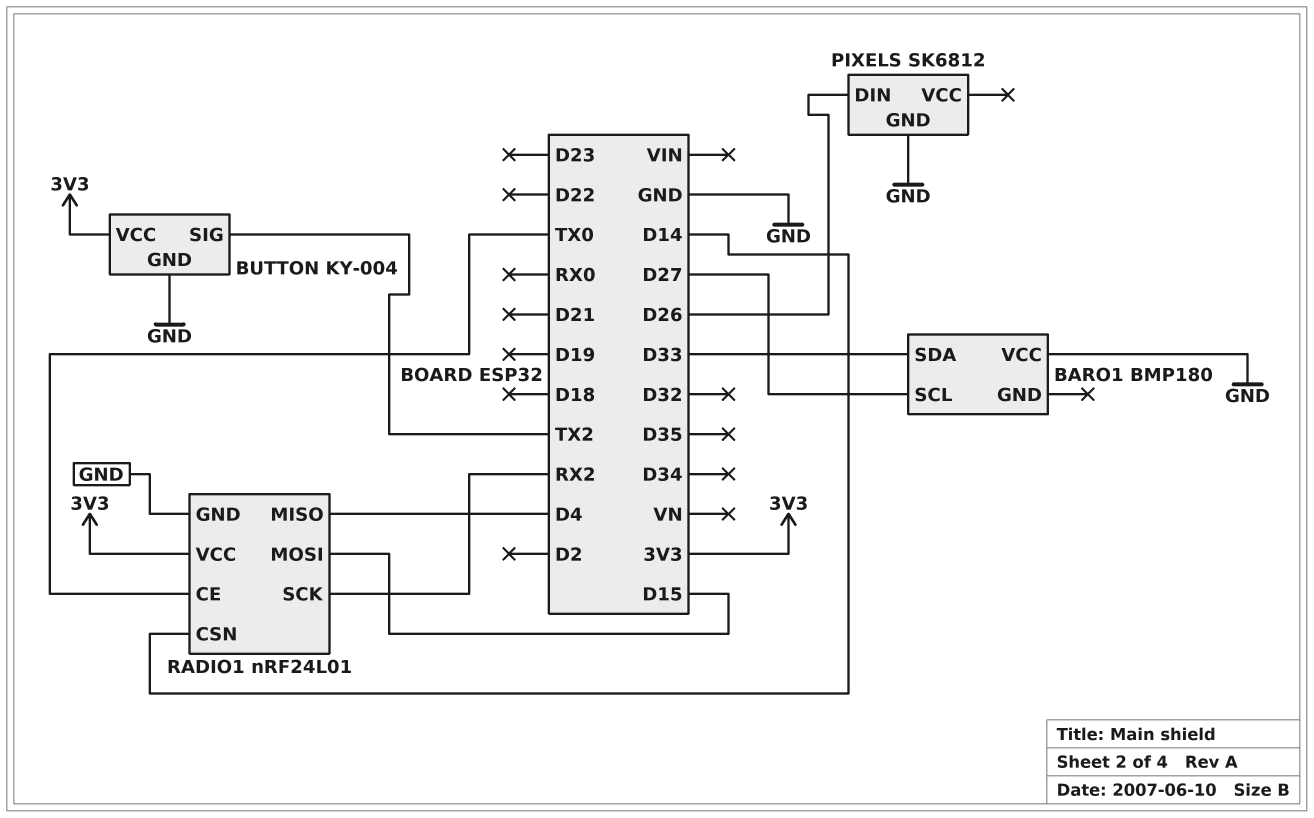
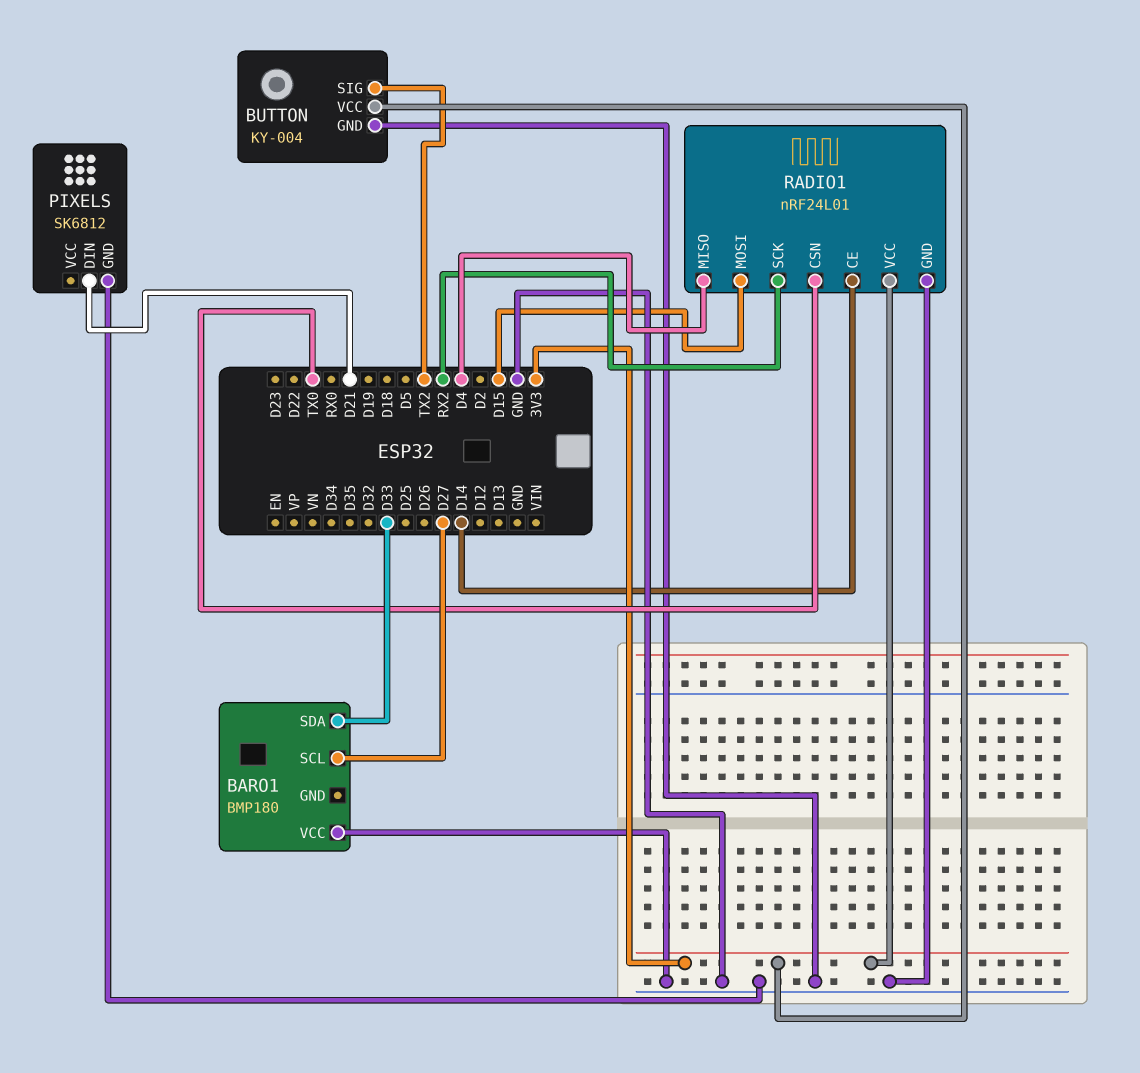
PIXELS pin DIN: D26 -> D21
RADIO1 pin CE: TX0 -> D14
RADIO1 pin CSN: D14 -> TX0

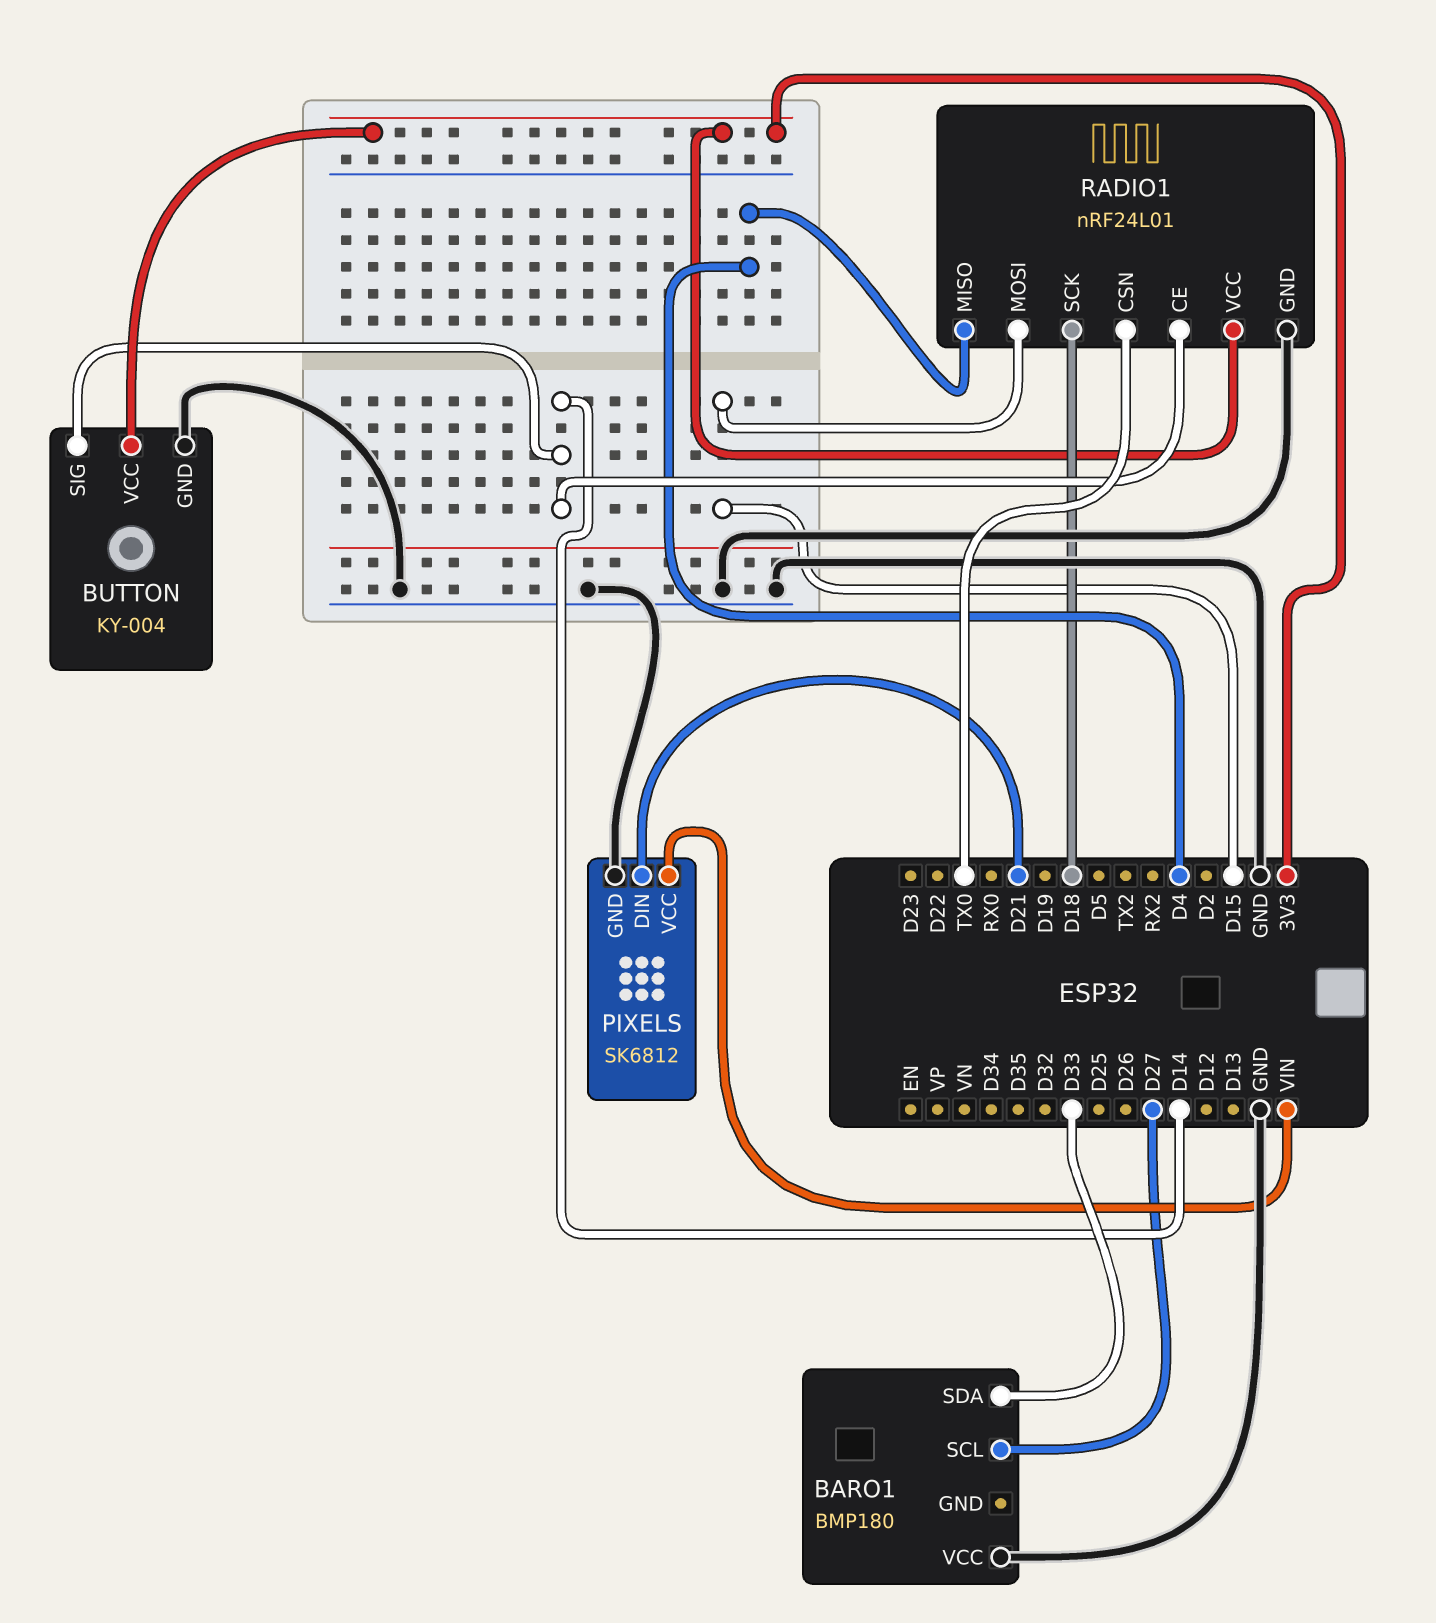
BUTTON pin SIG: TX2 -> D14
PIXELS pin VCC: none -> VIN
RADIO1 pin SCK: RX2 -> D18

